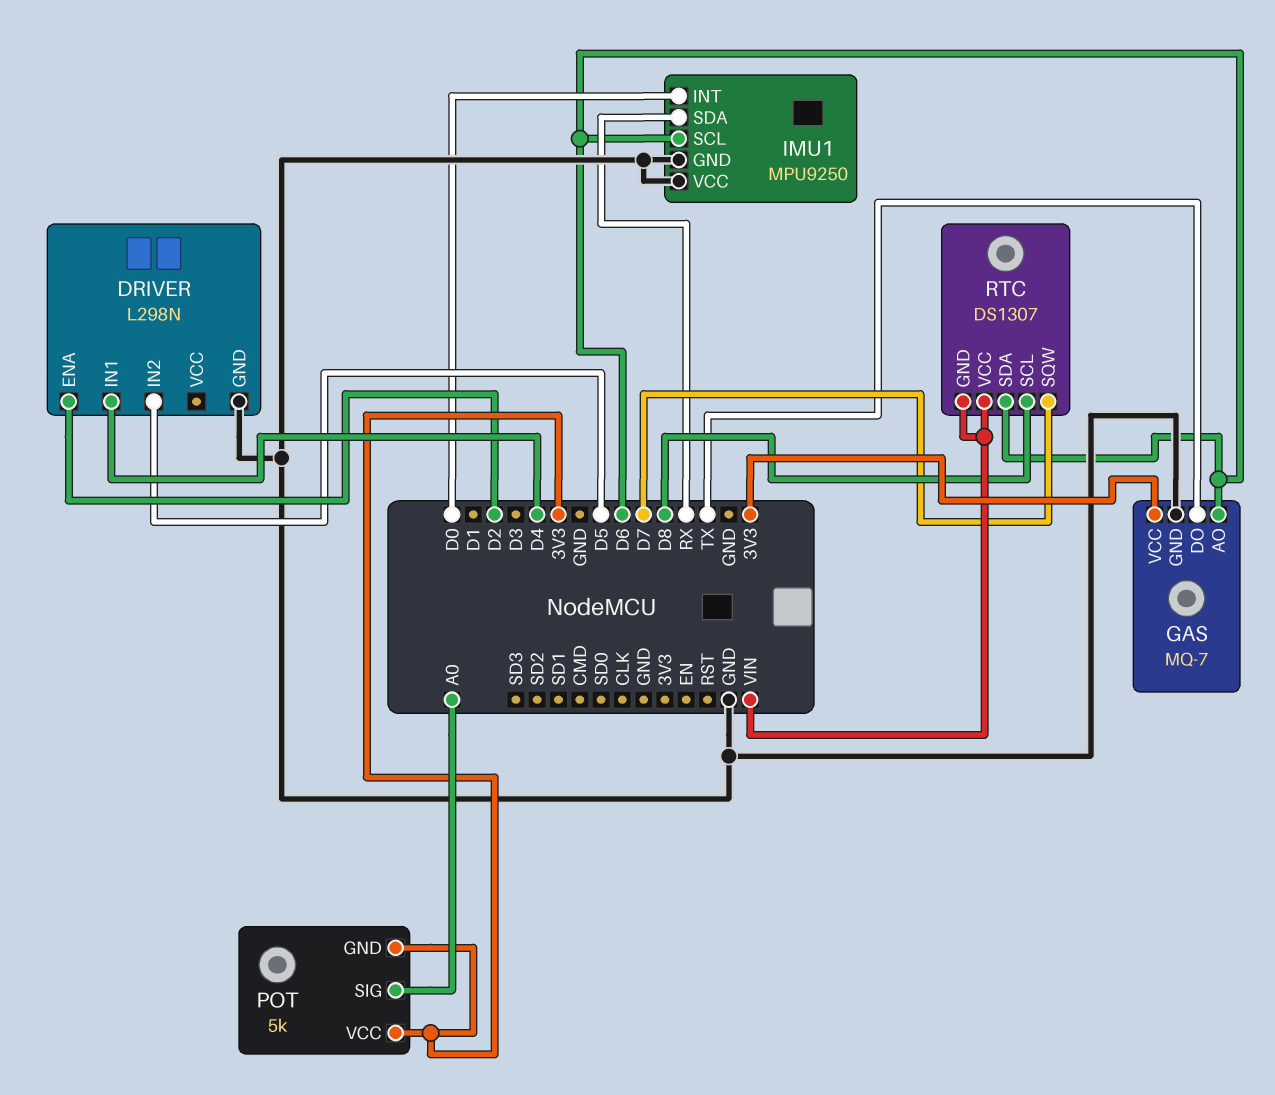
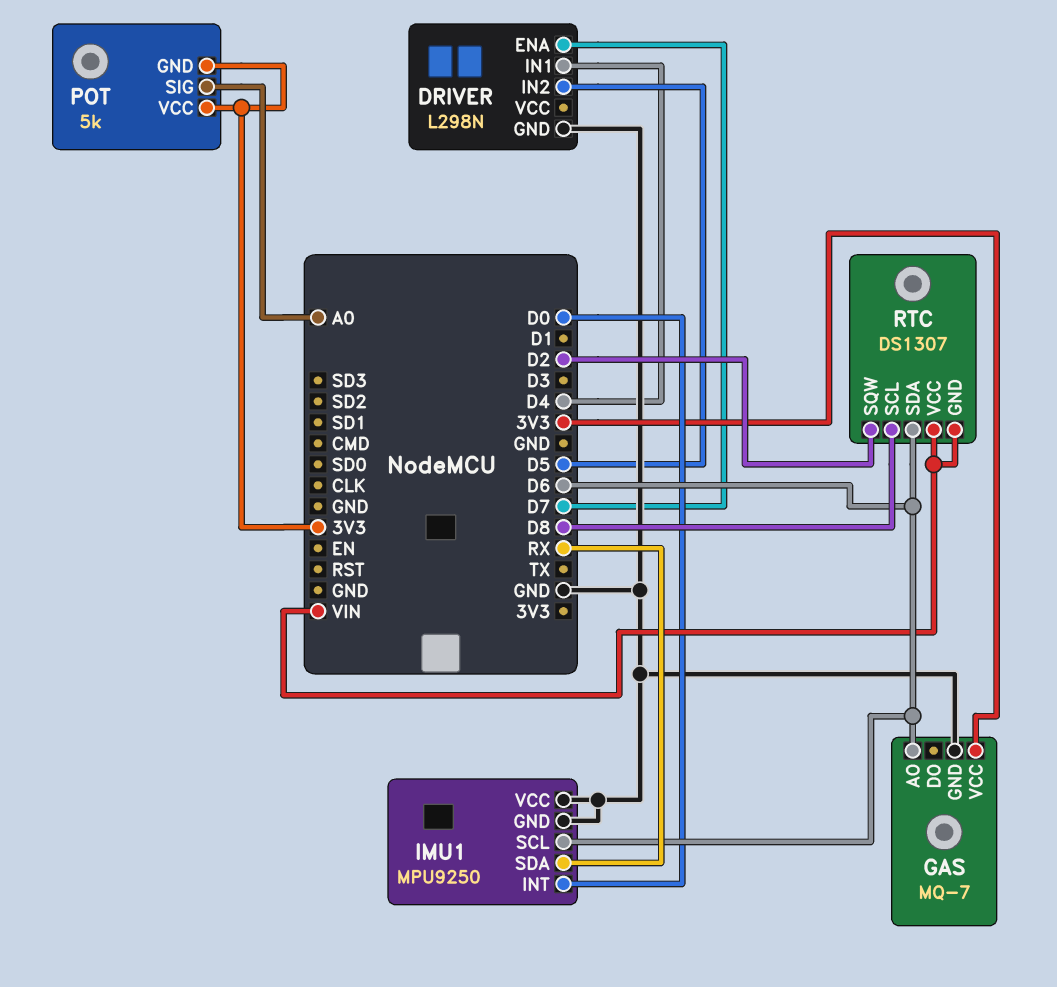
DRIVER pin ENA: D2 -> D7
GAS pin DO: TX -> none
RTC pin SQW: D7 -> D2

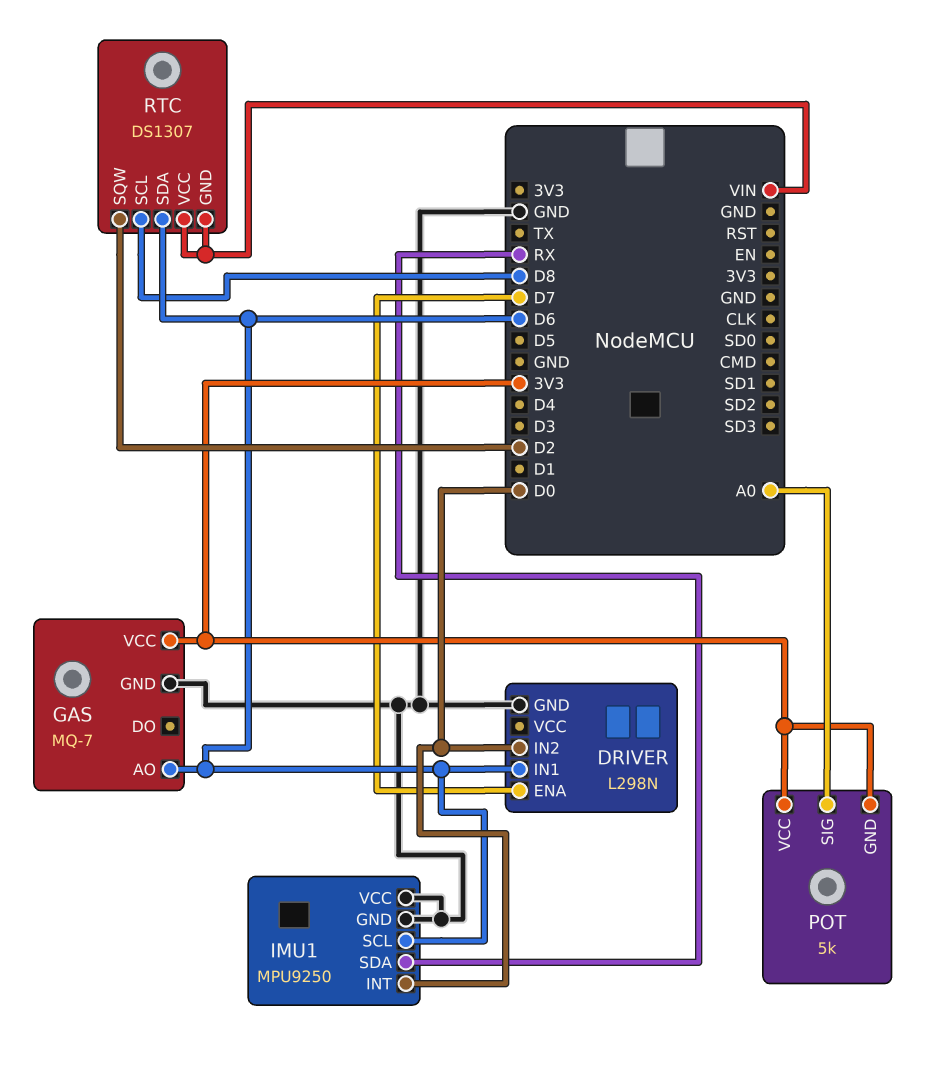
DRIVER pin IN1: D4 -> D6
DRIVER pin IN2: D5 -> D0

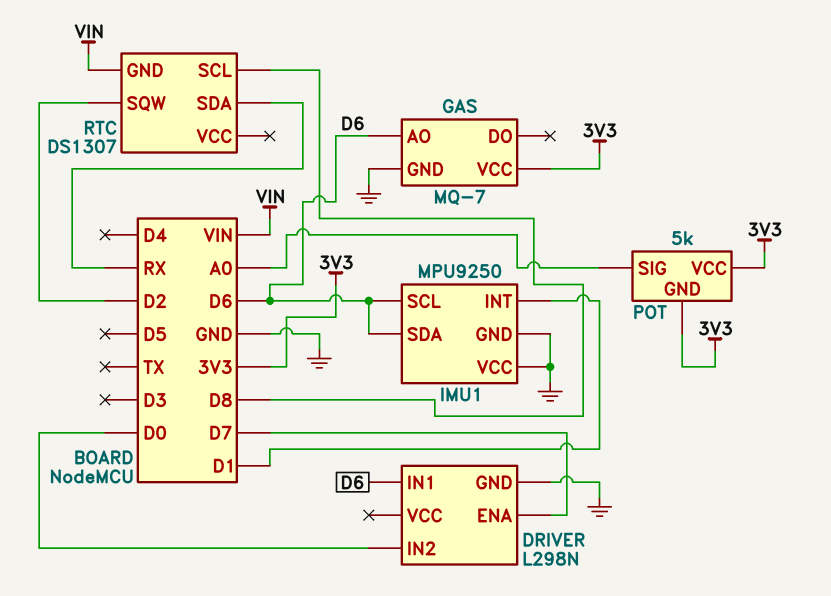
IMU1 pin INT: D0 -> D1
IMU1 pin SDA: RX -> D6
RTC pin SDA: D6 -> RX
RTC pin VCC: VIN -> none

